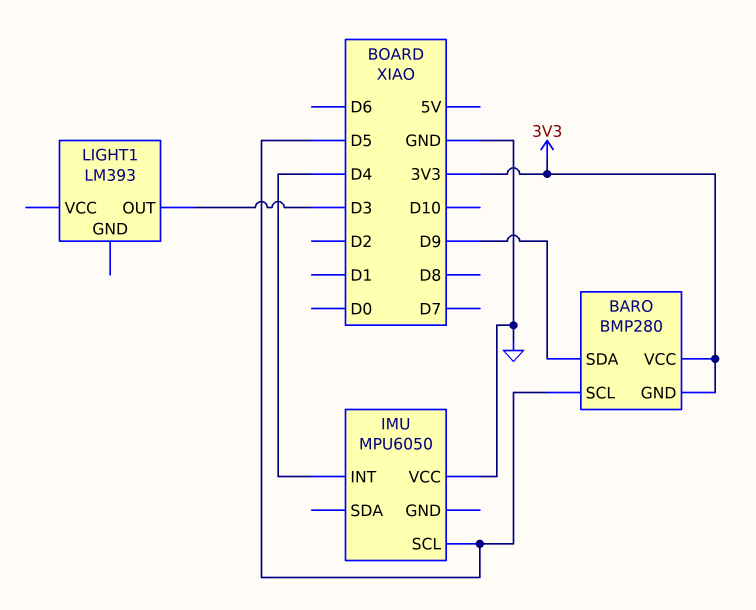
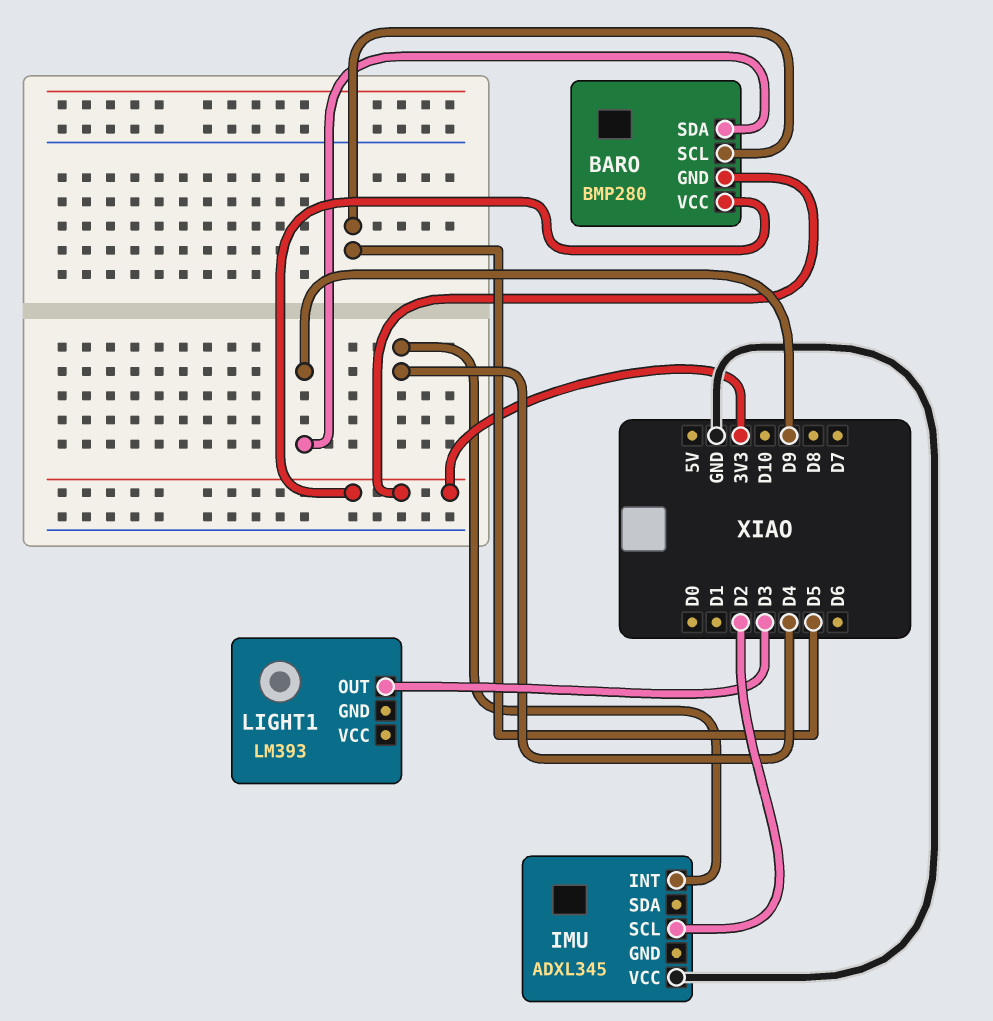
IMU: MPU6050 -> ADXL345
IMU pin SCL: D5 -> D2

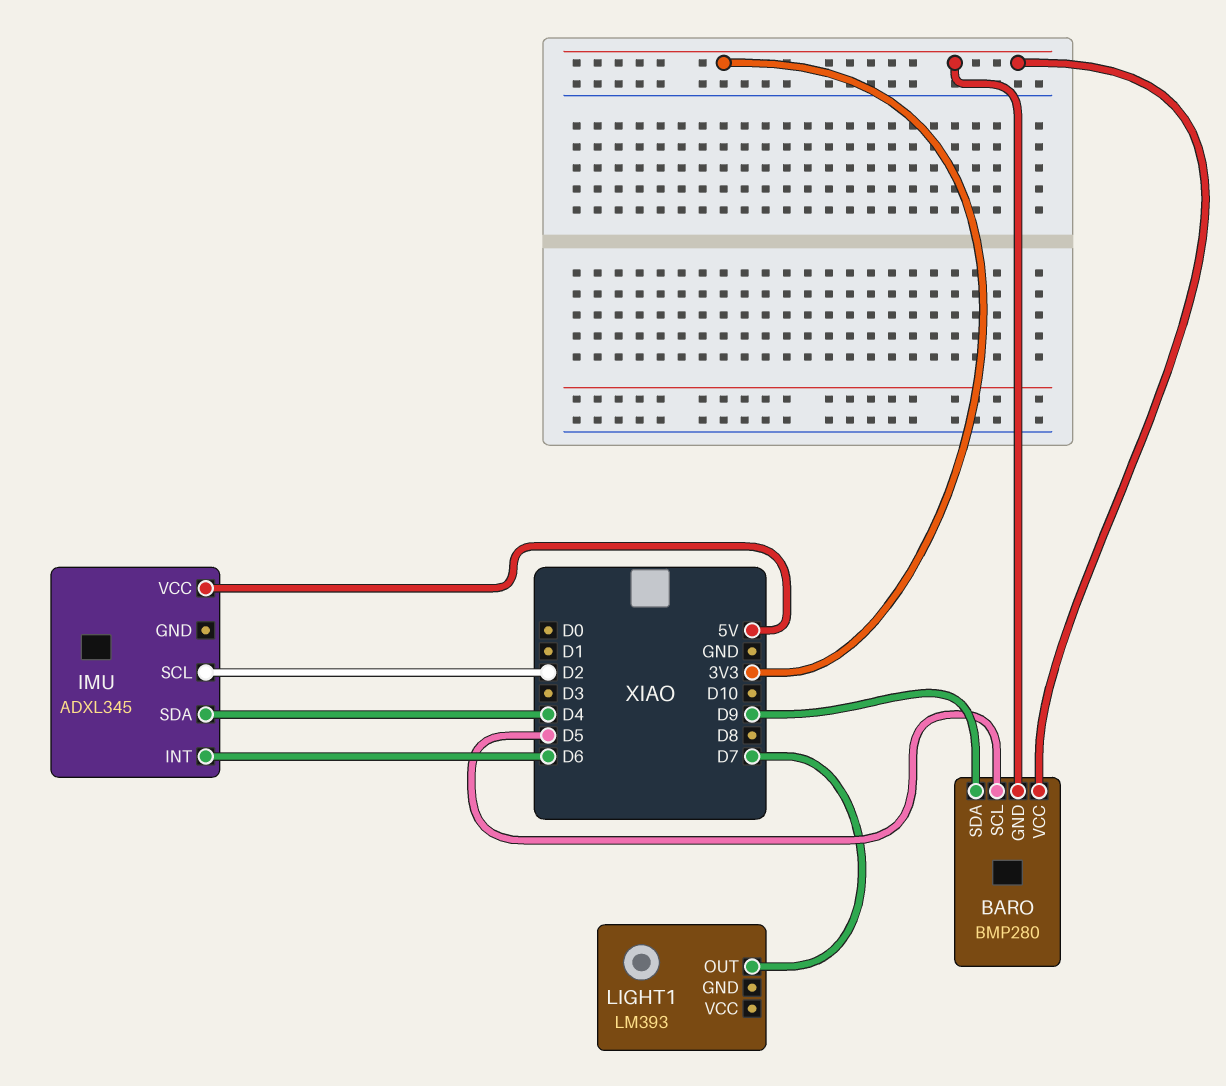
IMU pin INT: D4 -> D6
IMU pin SDA: none -> D4
IMU pin VCC: GND -> 5V
LIGHT1 pin OUT: D3 -> D7

